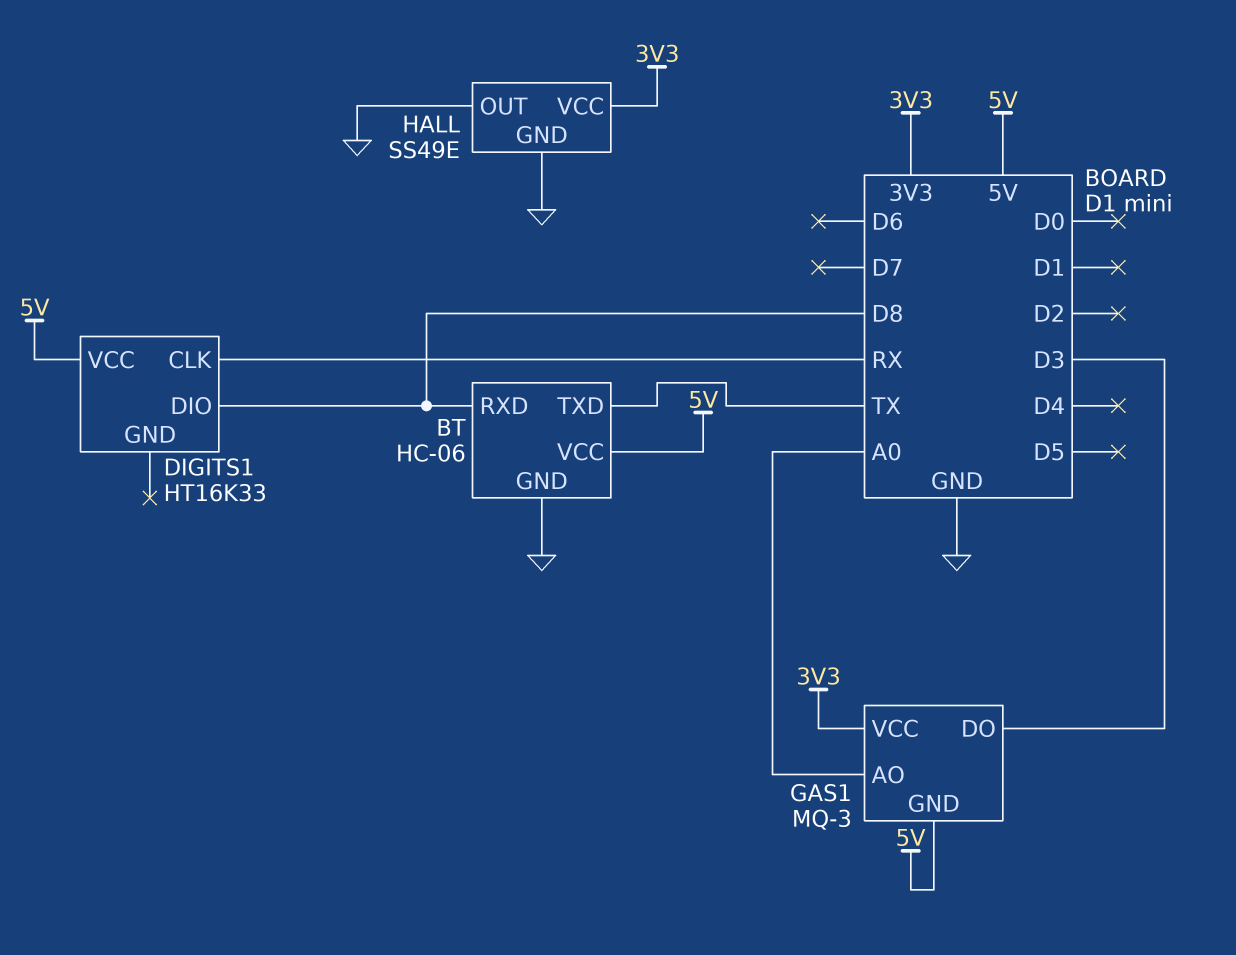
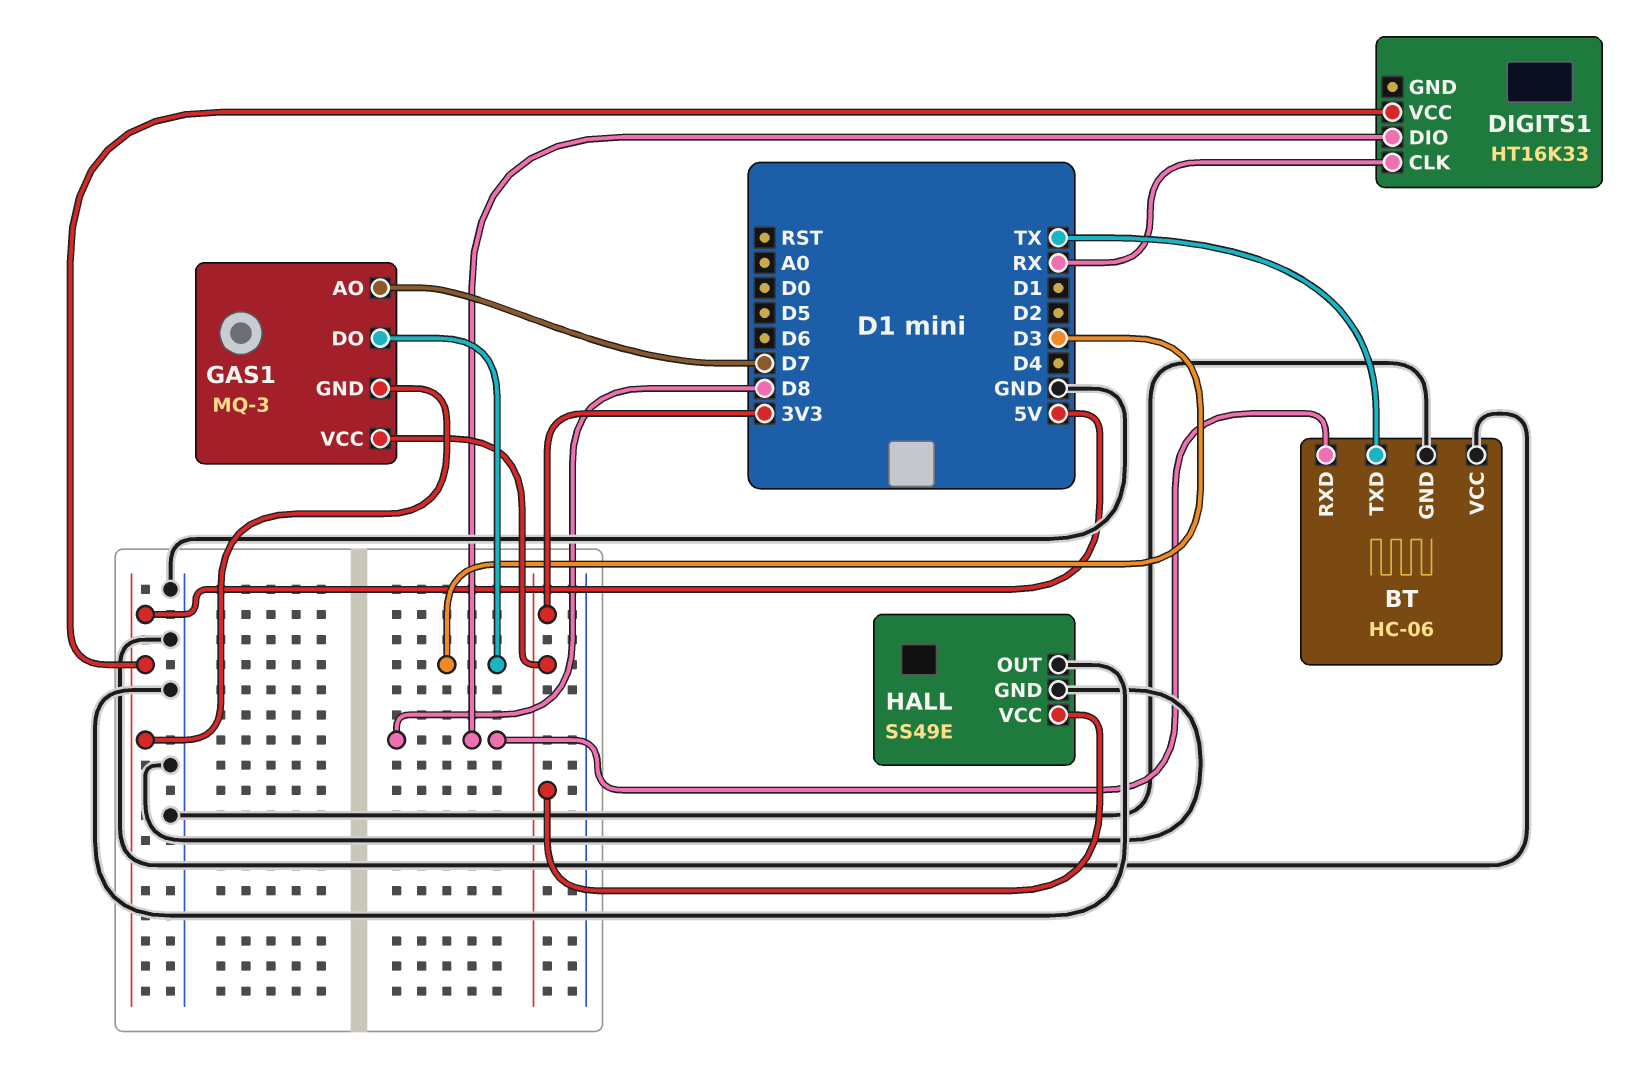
BT pin VCC: 5V -> GND
GAS1 pin AO: A0 -> D7

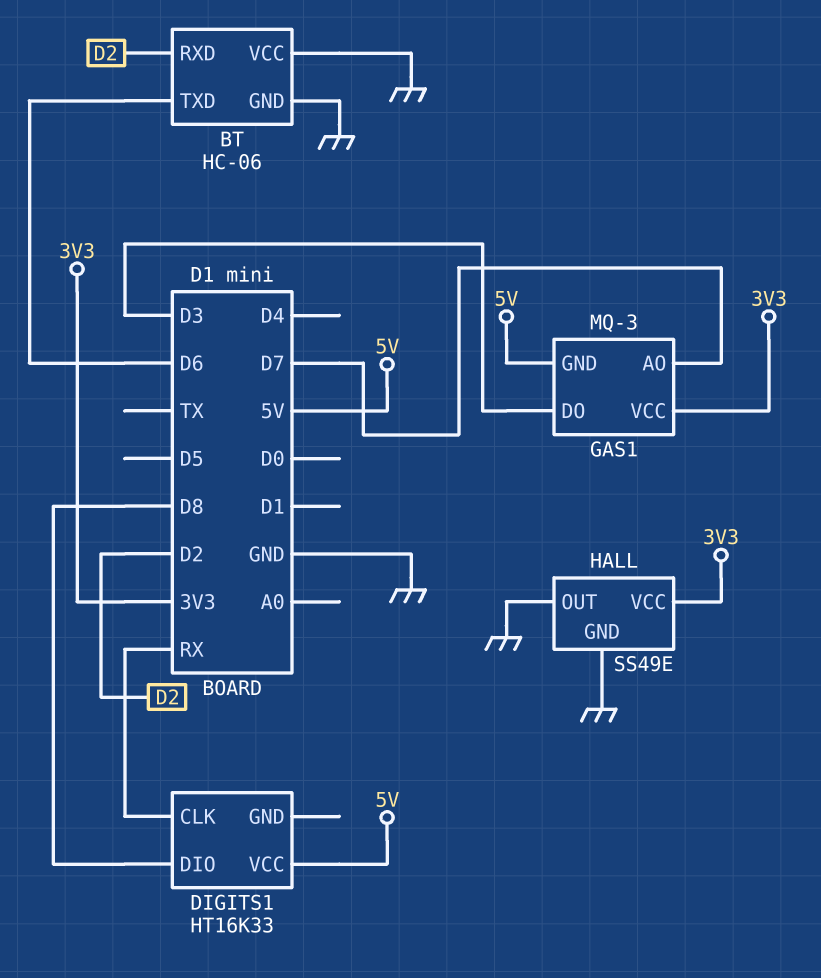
BT pin RXD: D8 -> D2
BT pin TXD: TX -> D6

